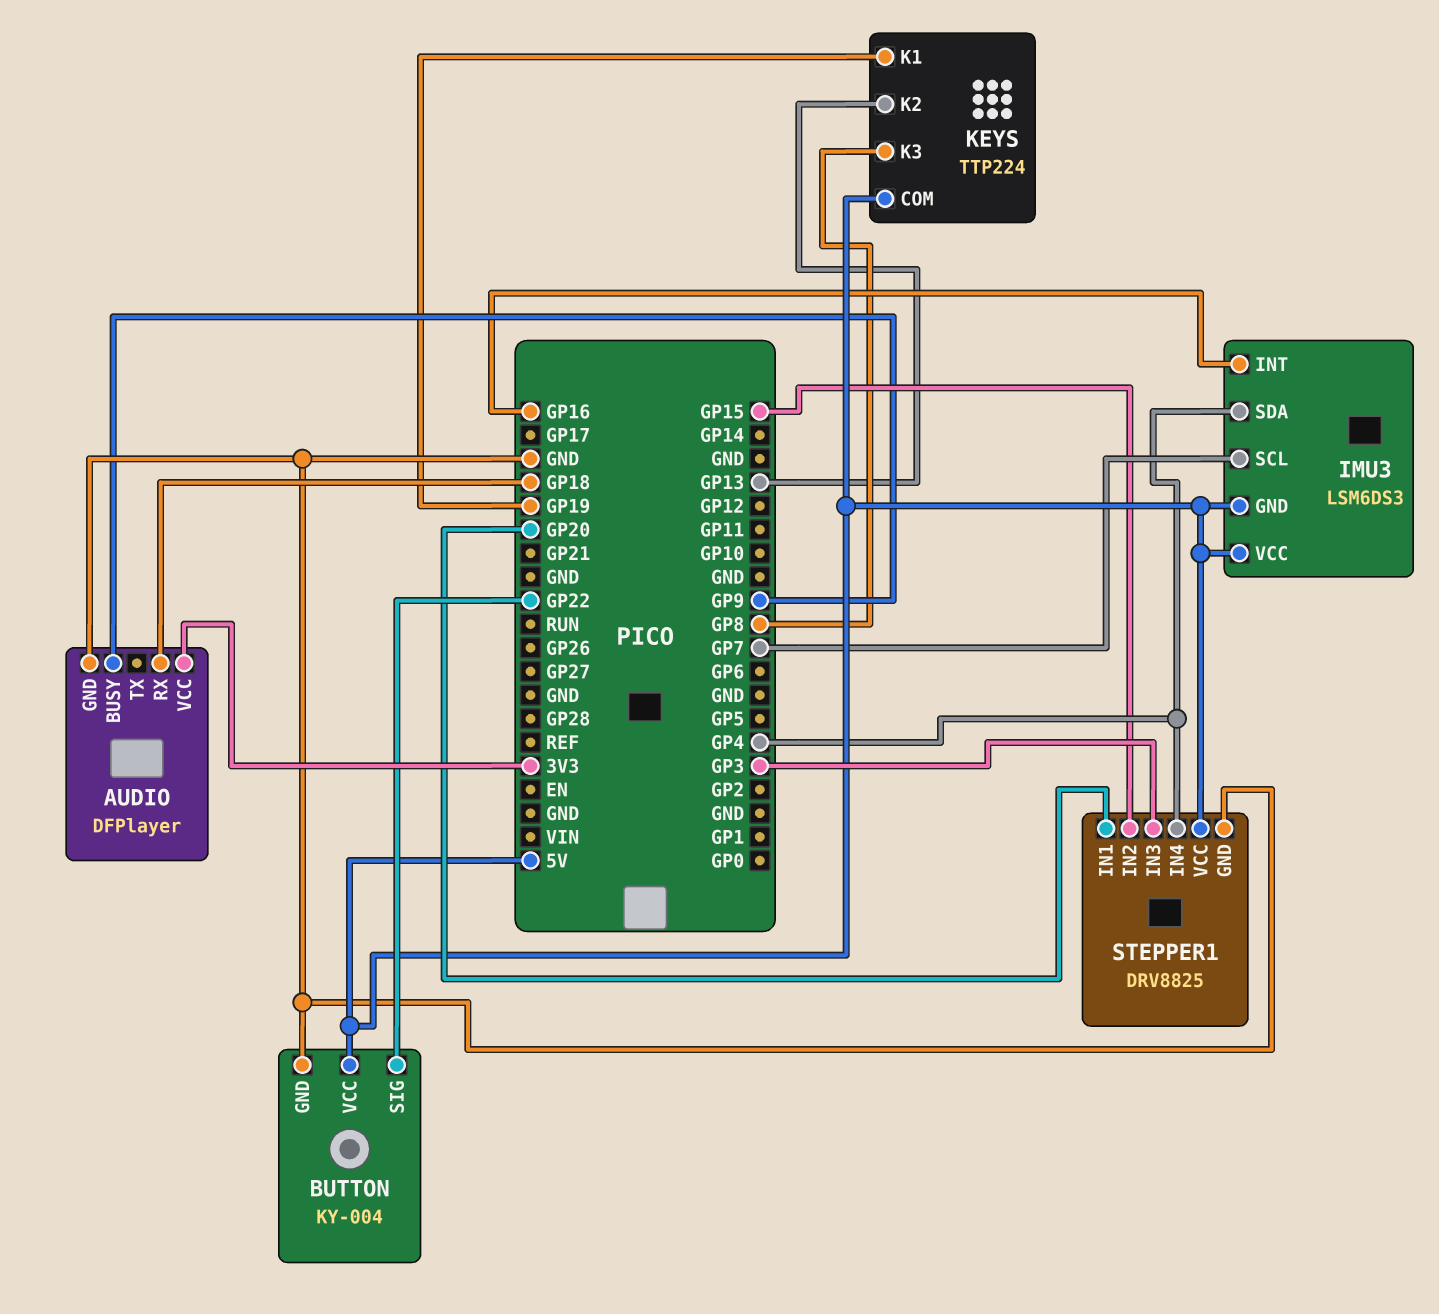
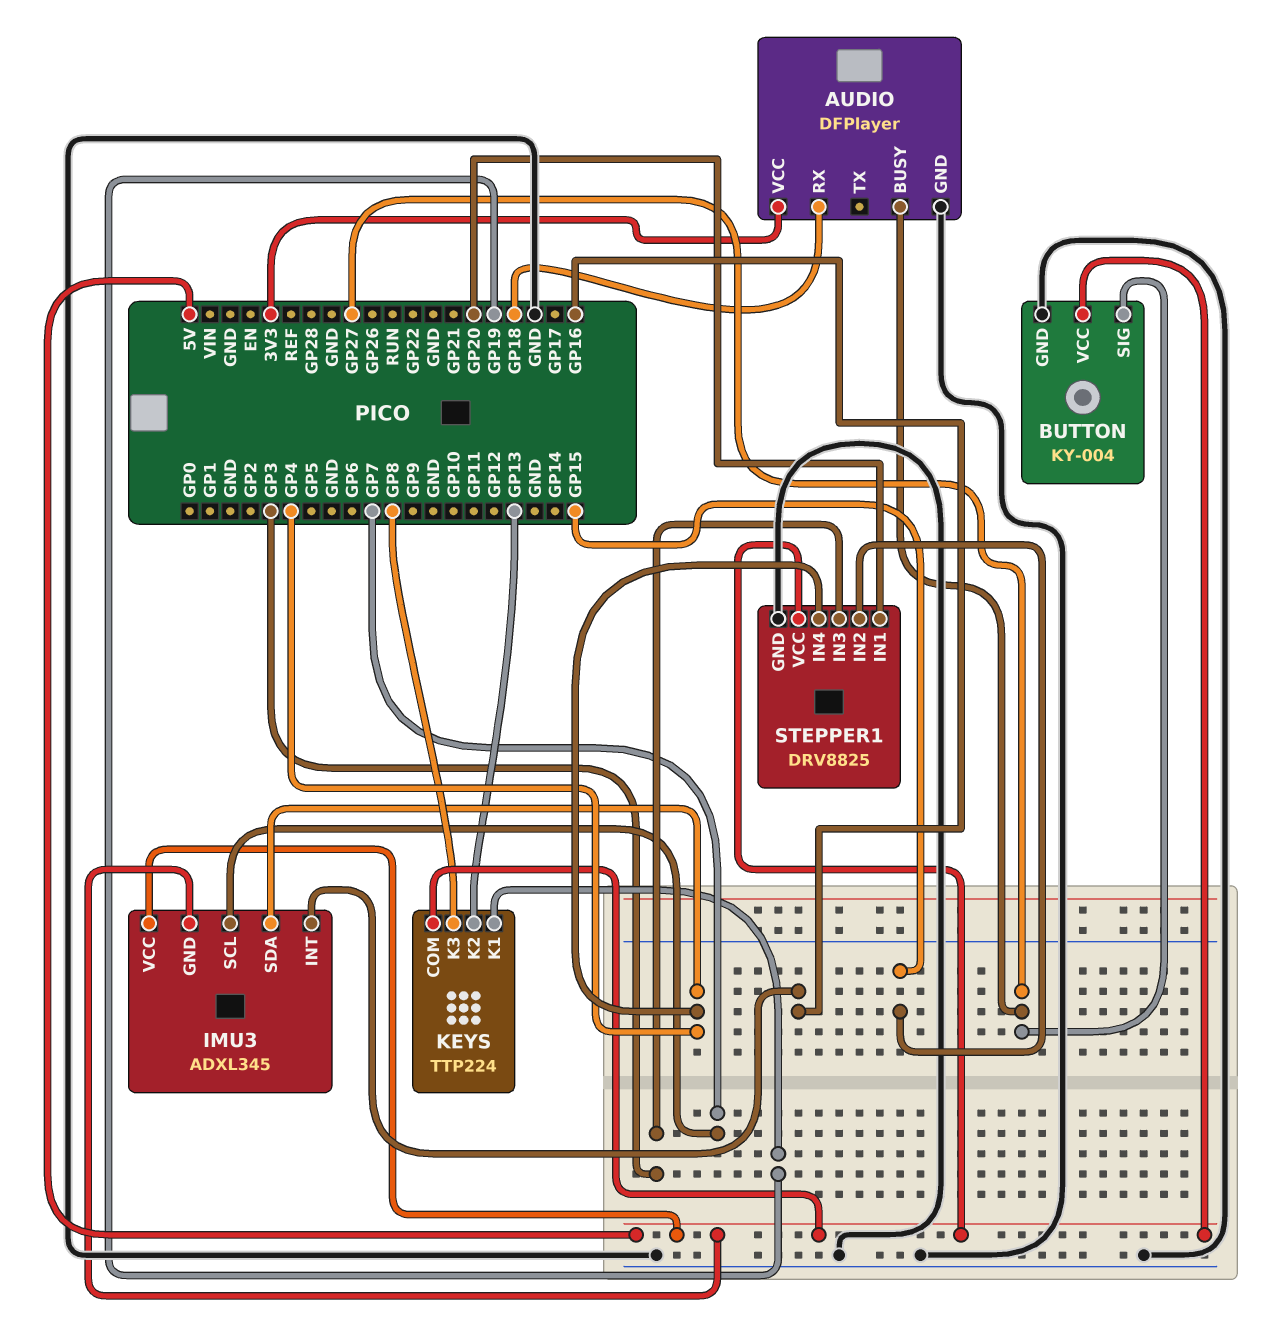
AUDIO pin BUSY: GP9 -> GP27
BUTTON pin SIG: GP22 -> GP27
IMU3: LSM6DS3 -> ADXL345

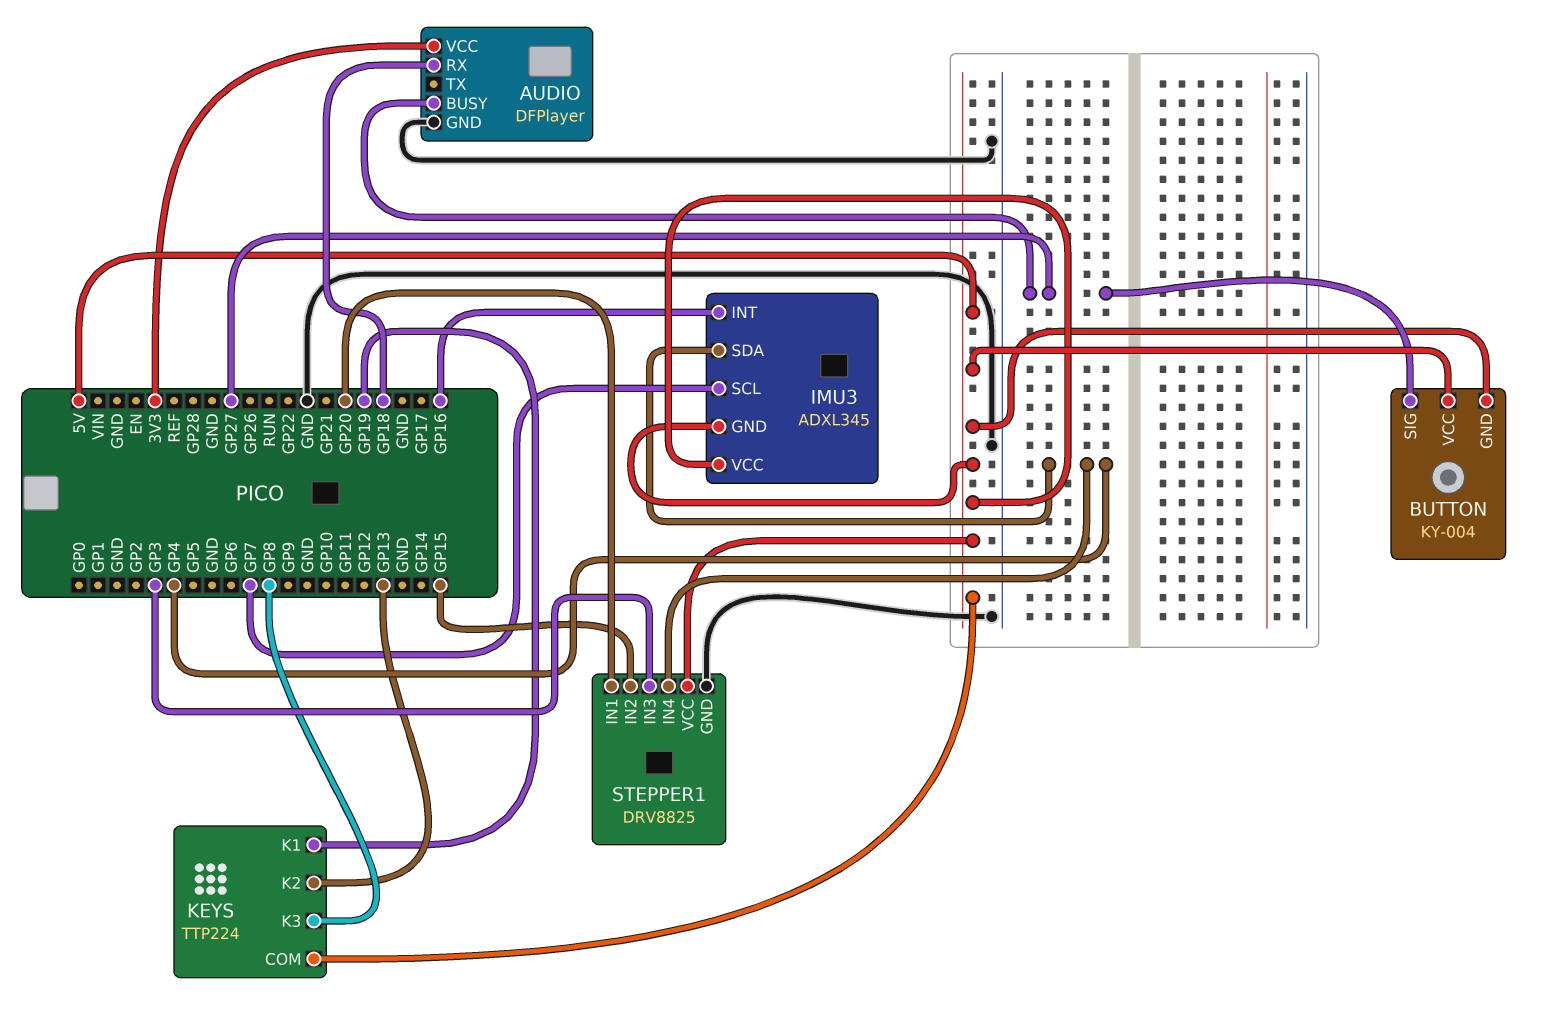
BUTTON pin GND: GND -> 5V

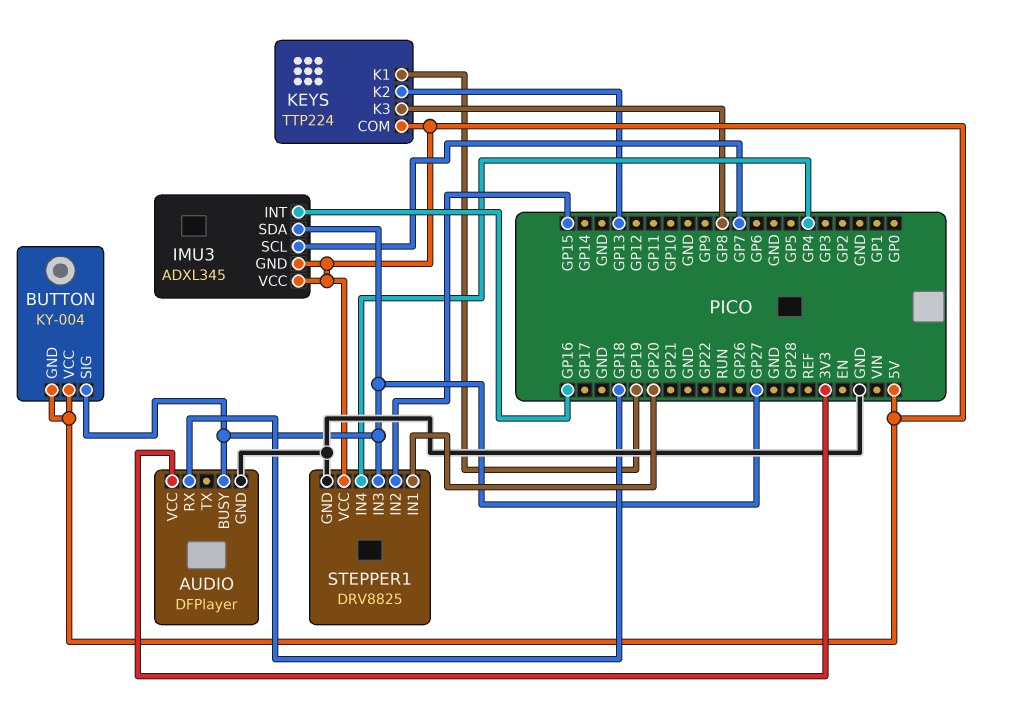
IMU3 pin SDA: GP4 -> GP27
STEPPER1 pin IN3: GP3 -> GP27

